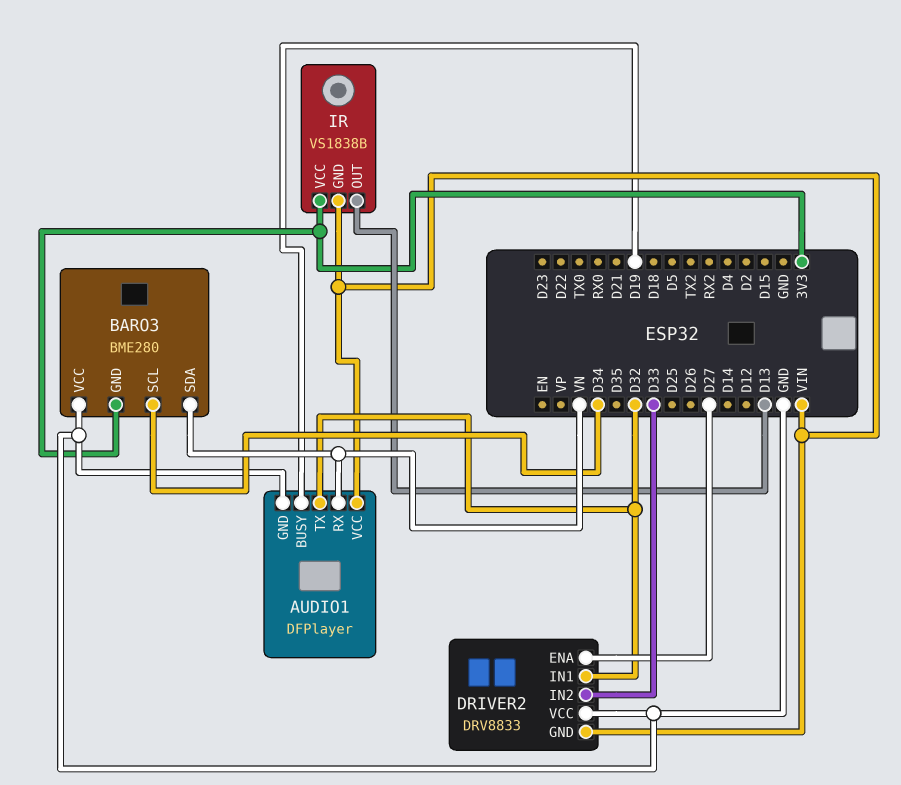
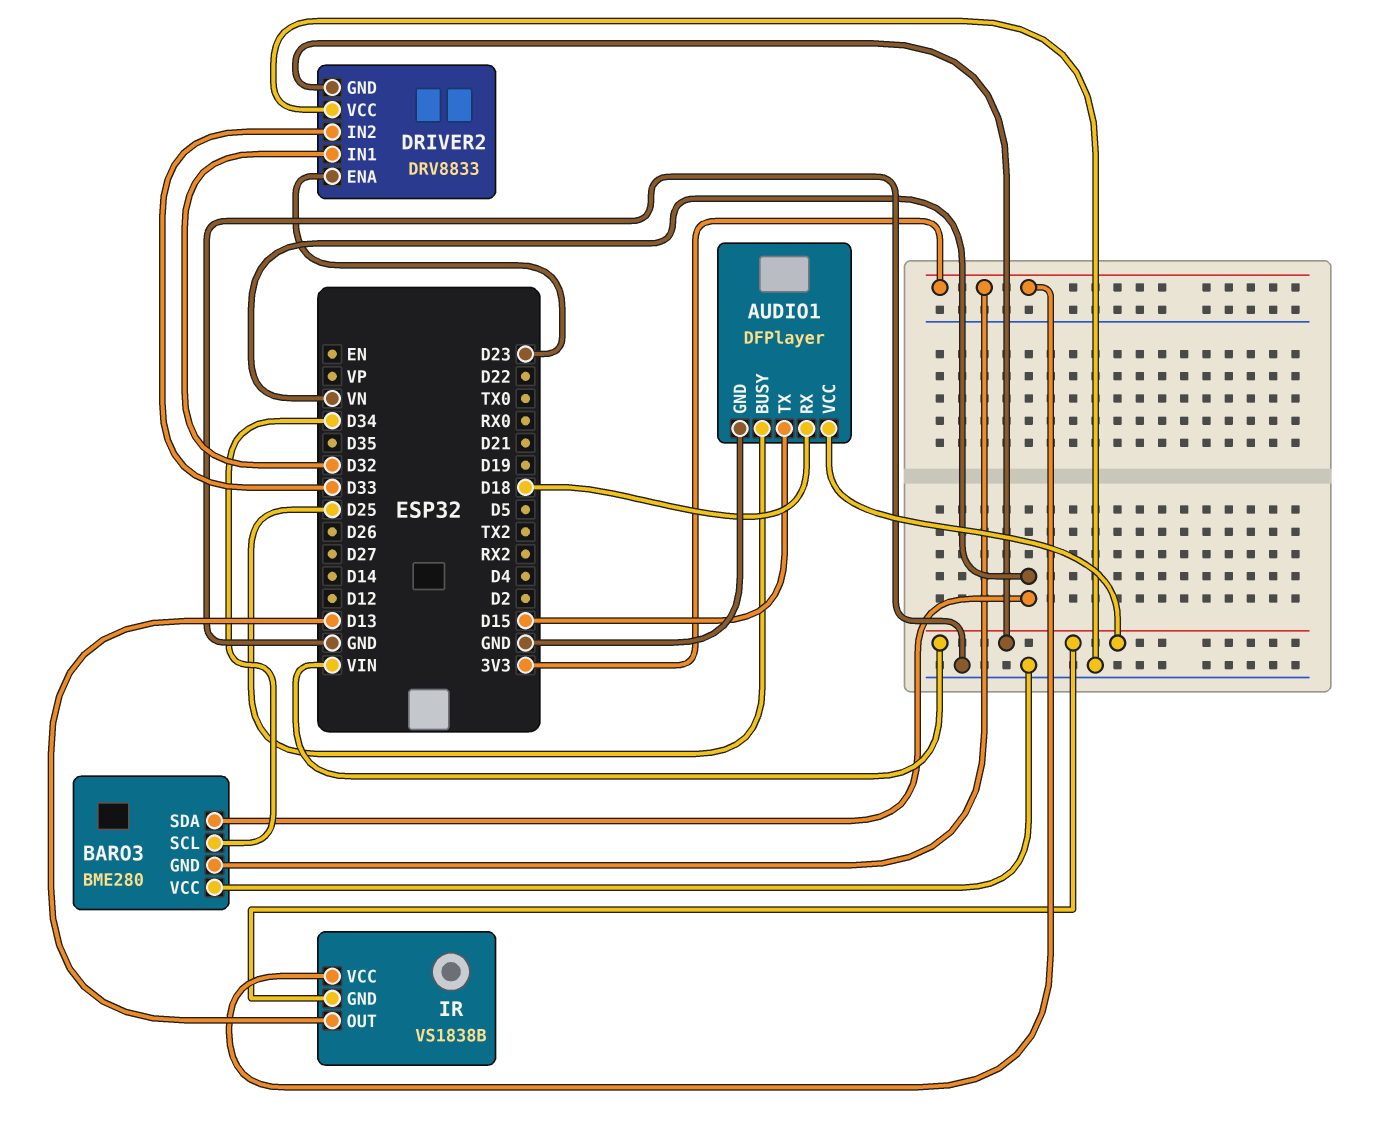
AUDIO1 pin BUSY: D19 -> D25
AUDIO1 pin RX: VN -> D18
AUDIO1 pin TX: D32 -> D15
DRIVER2 pin ENA: D27 -> D23

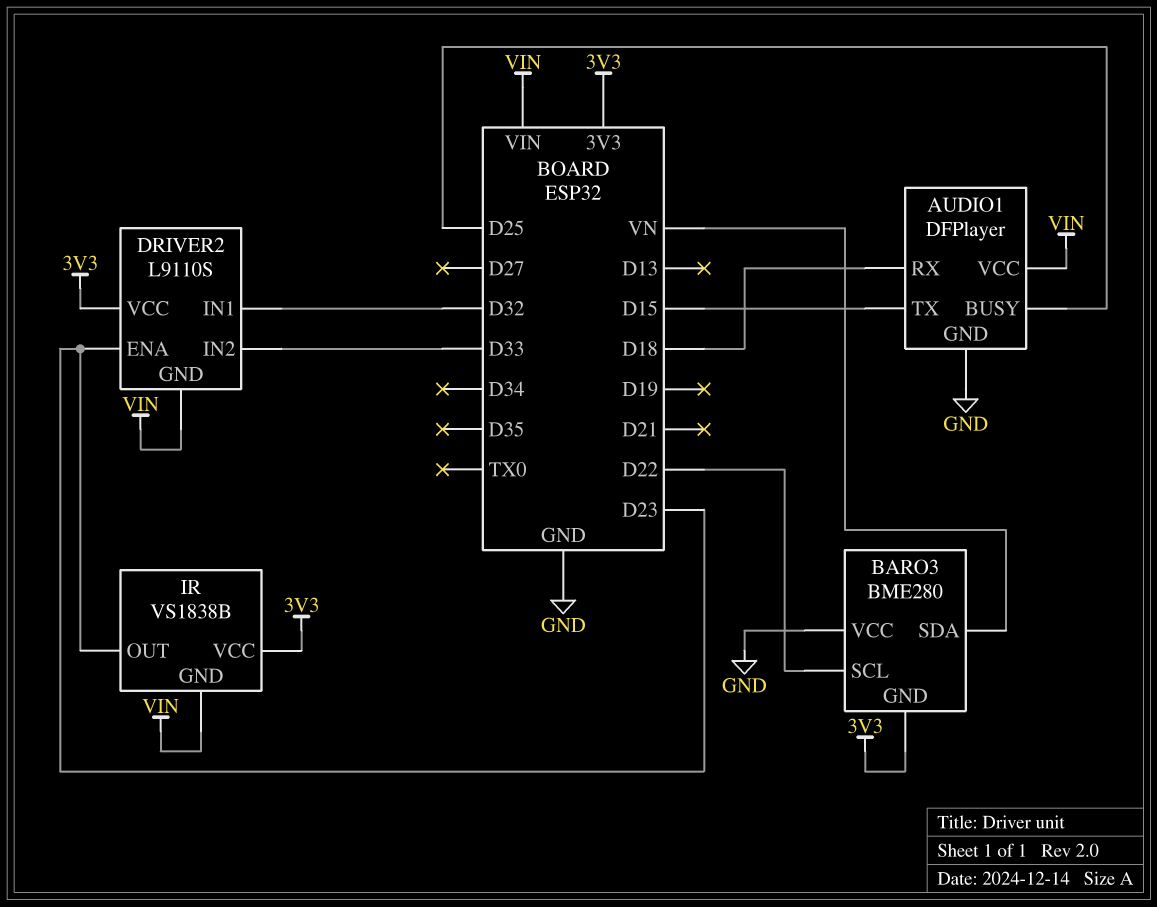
BARO3 pin SCL: D34 -> D22
DRIVER2: DRV8833 -> L9110S
DRIVER2 pin VCC: GND -> 3V3
IR pin OUT: D13 -> D23

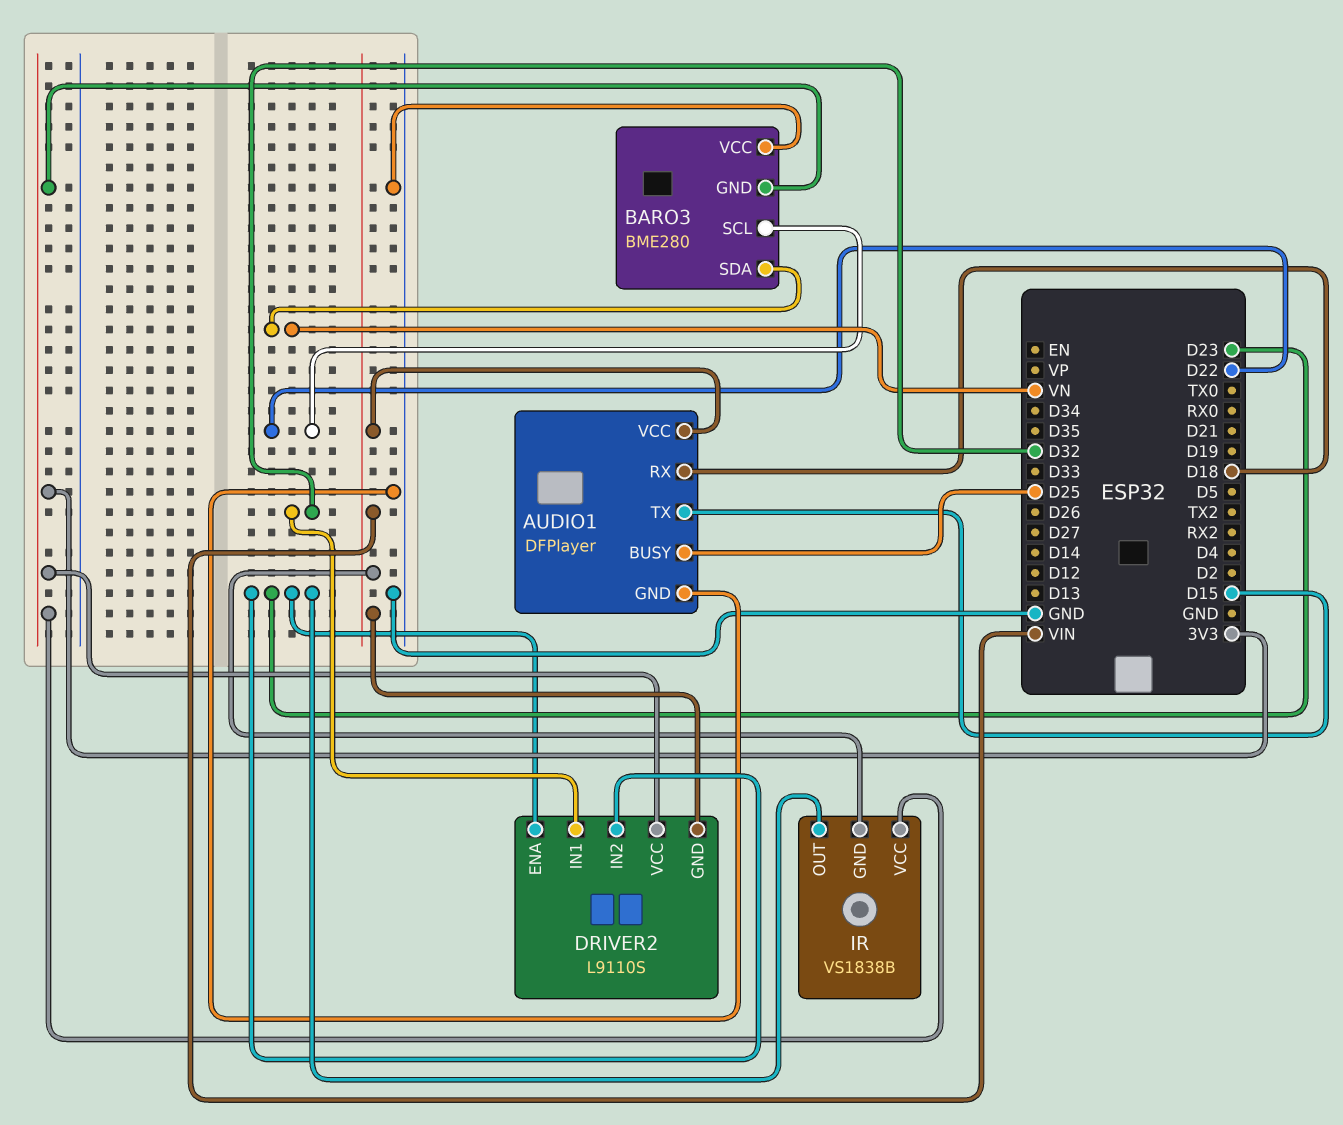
DRIVER2 pin IN2: D33 -> D23

